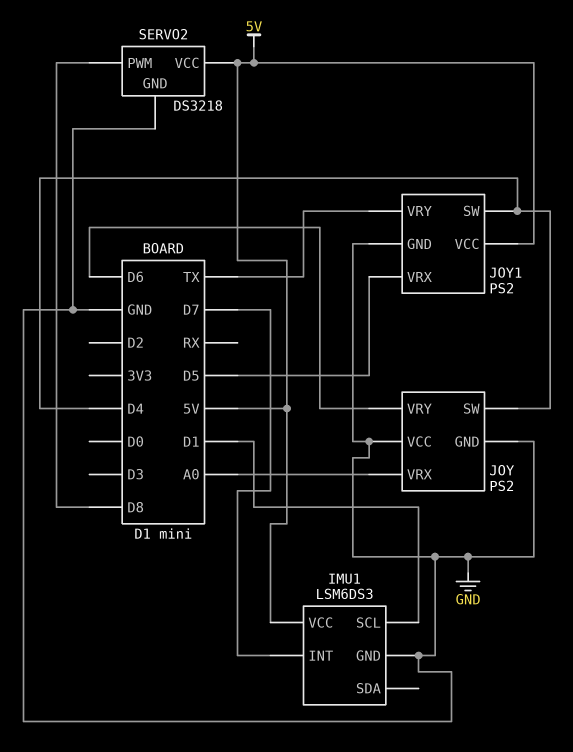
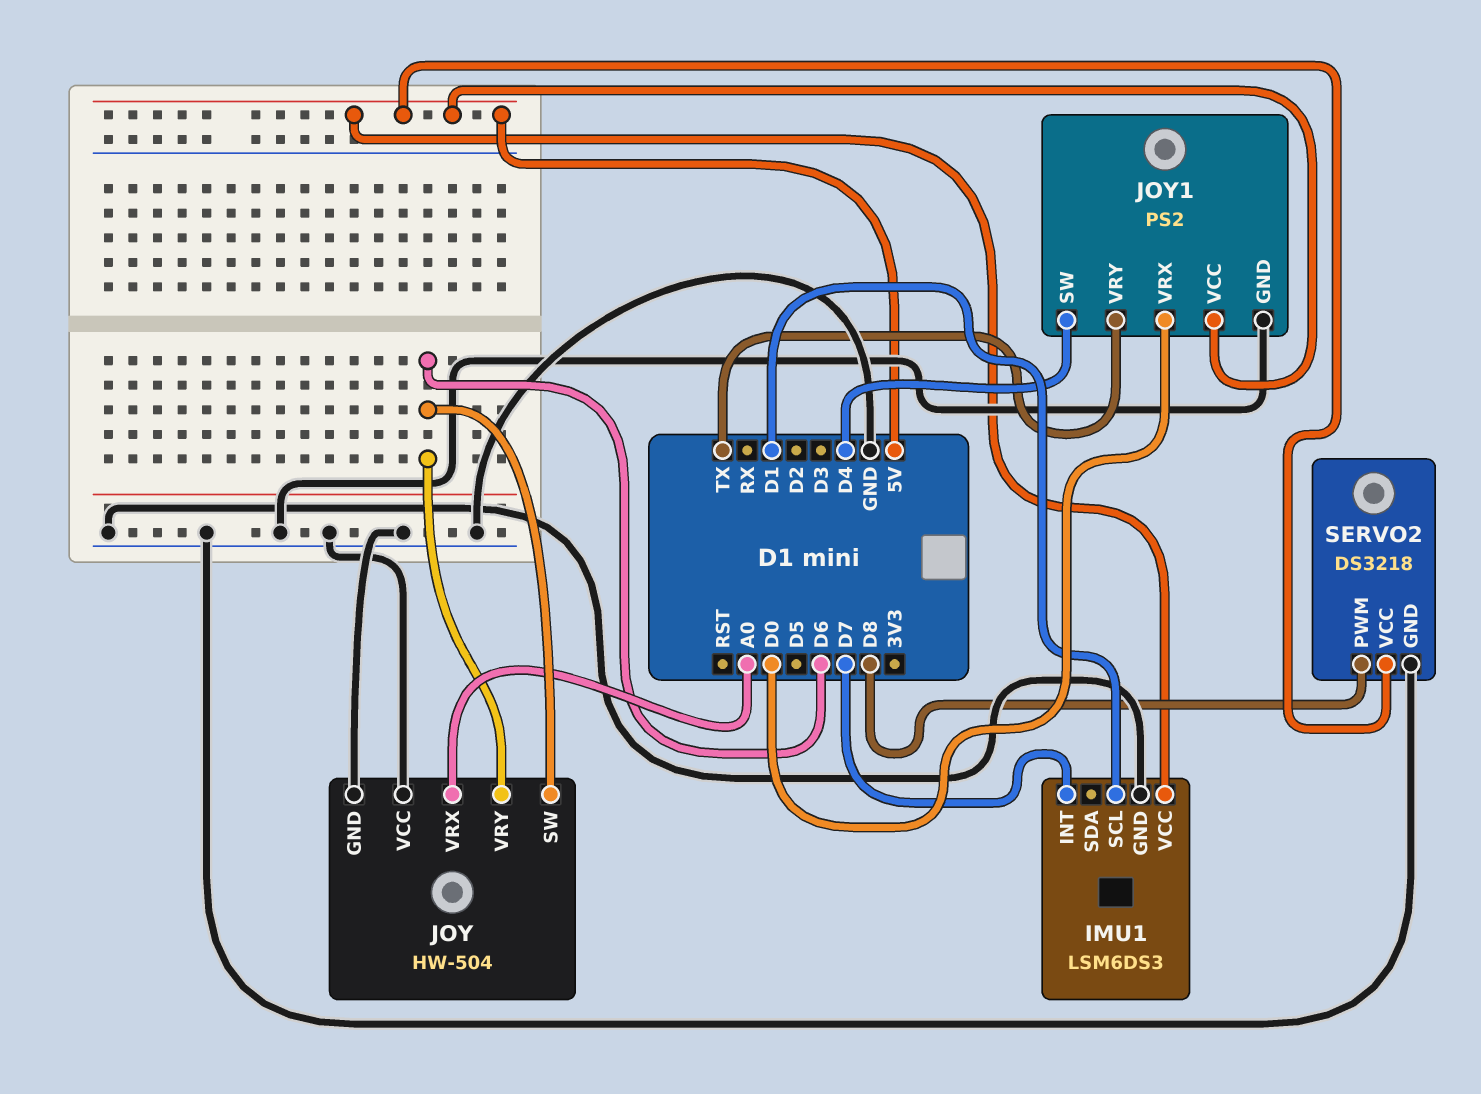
JOY: PS2 -> HW-504
JOY pin SW: D4 -> D6
JOY1 pin VRX: D5 -> D0

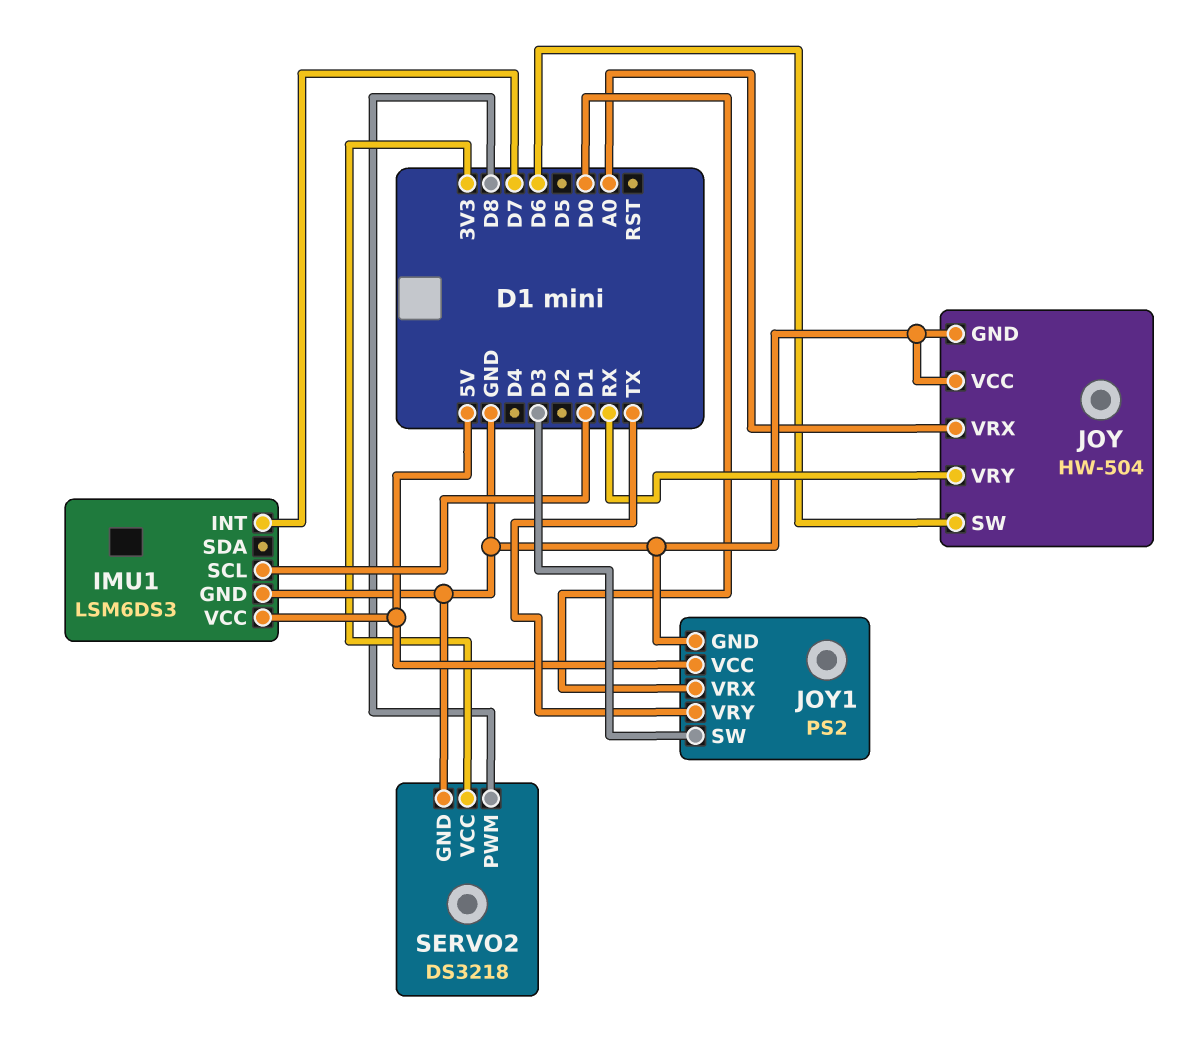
JOY pin VRY: D6 -> RX
JOY1 pin SW: D4 -> D3
SERVO2 pin VCC: 5V -> 3V3

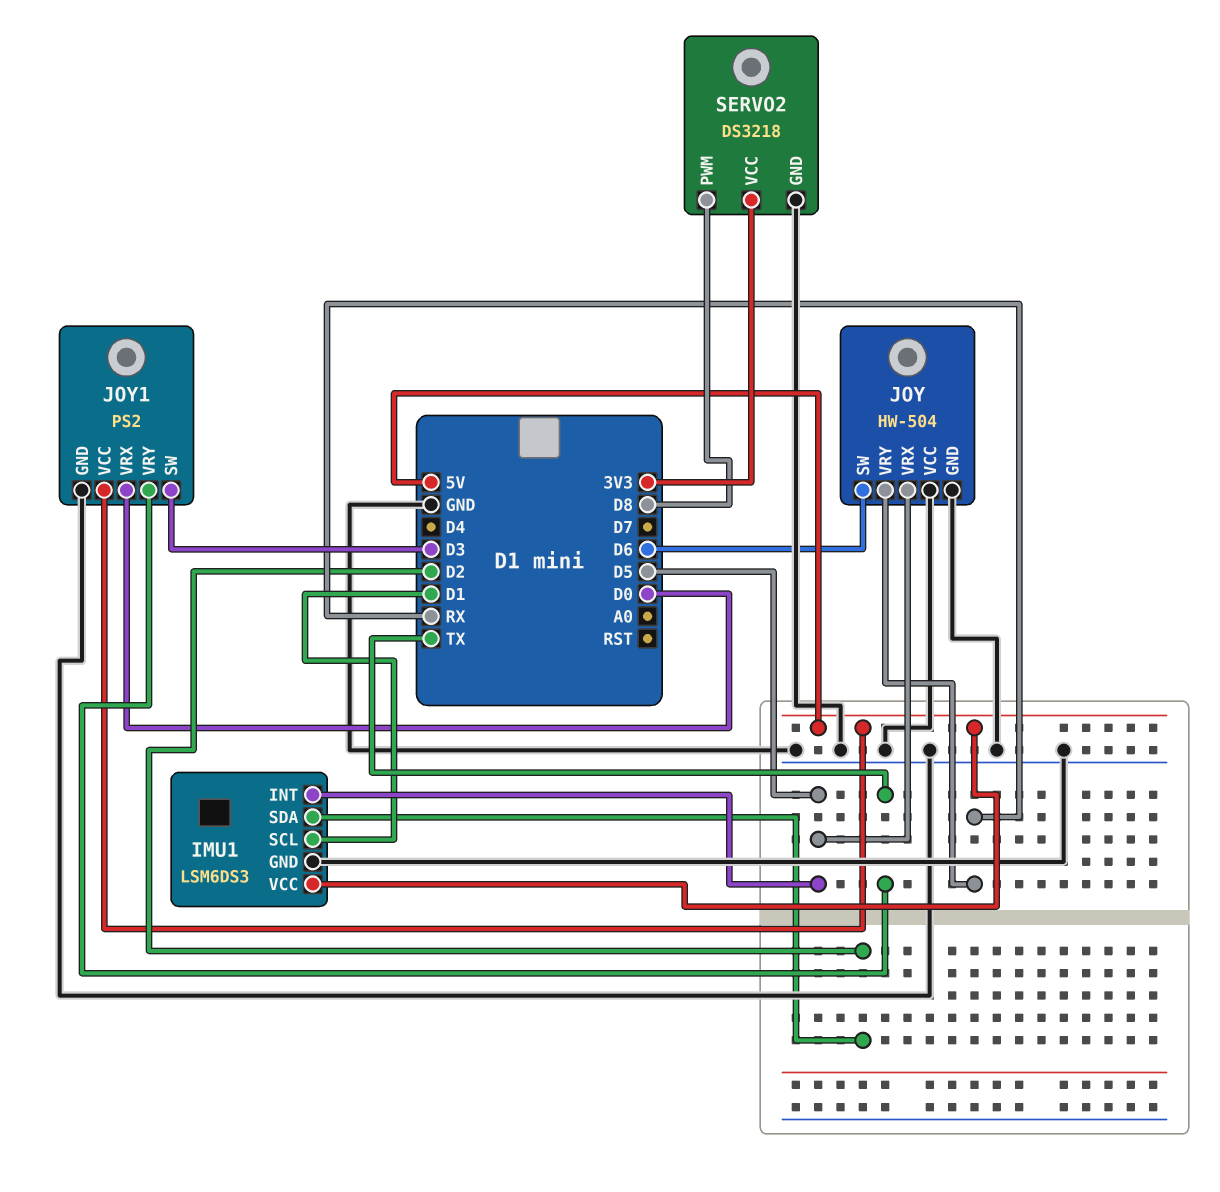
IMU1 pin INT: D7 -> D5
IMU1 pin SDA: none -> D2
JOY pin VRX: A0 -> D5

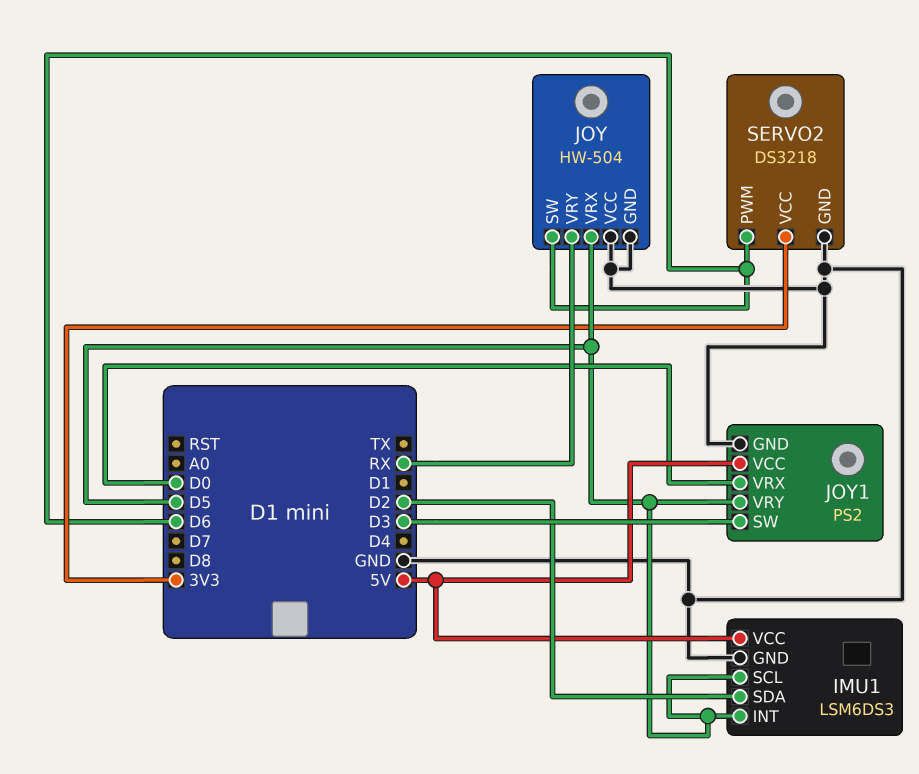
IMU1 pin SCL: D1 -> D5
JOY1 pin VRY: TX -> D5
SERVO2 pin PWM: D8 -> D6

